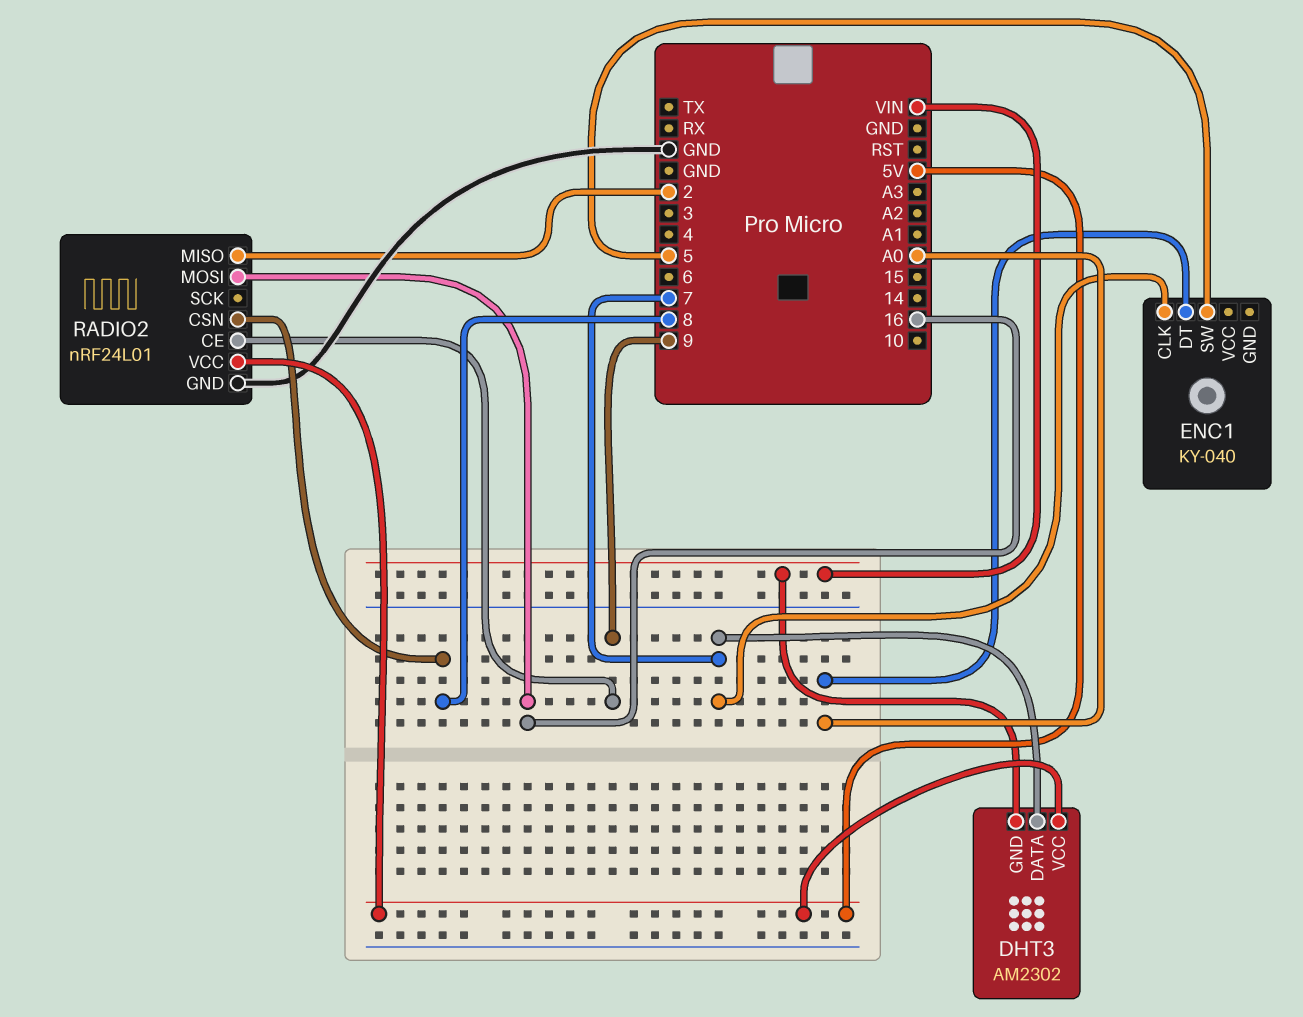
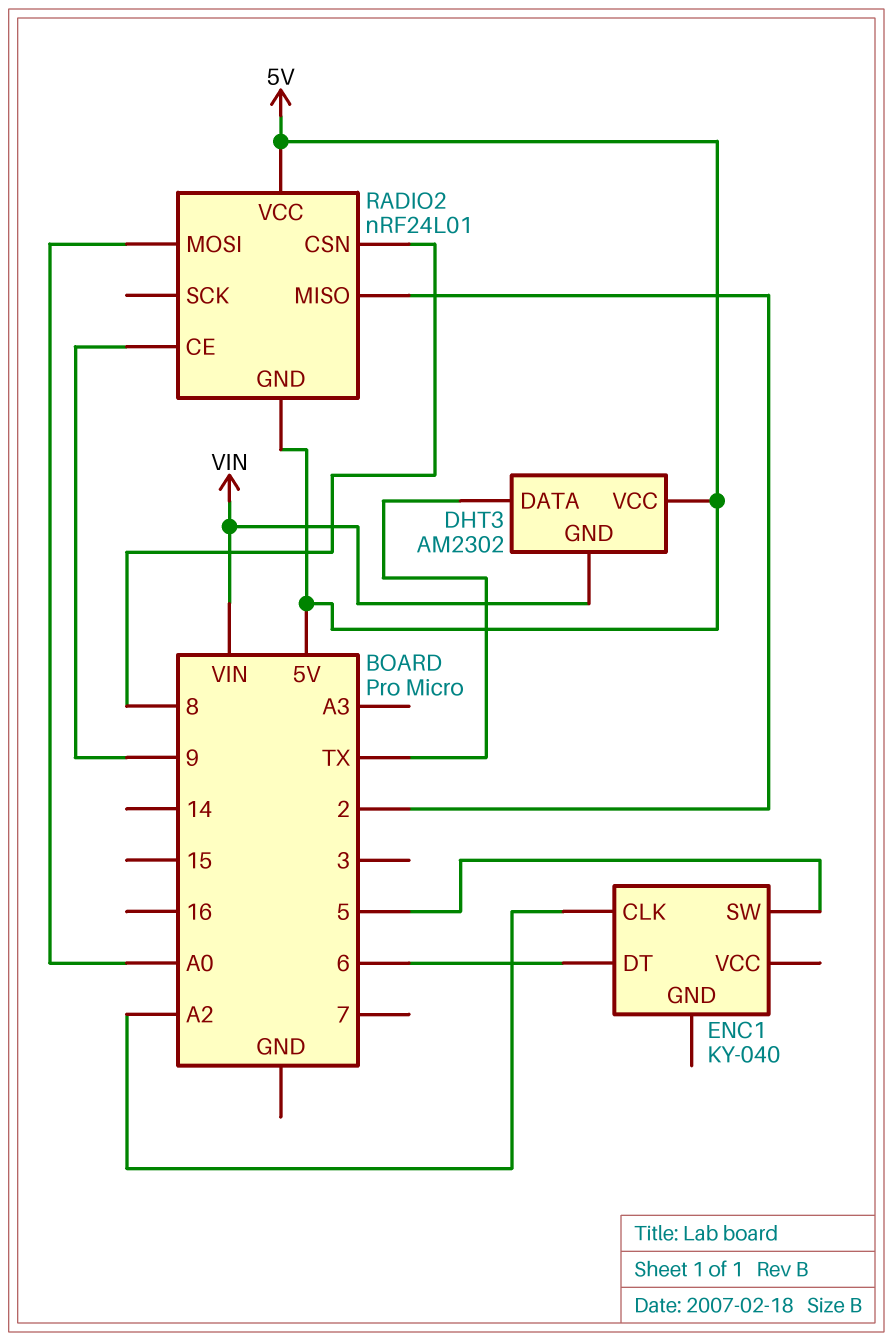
DHT3 pin DATA: 7 -> TX
ENC1 pin CLK: 7 -> A2
ENC1 pin DT: A0 -> 6
RADIO2 pin GND: GND -> 5V
RADIO2 pin MOSI: 16 -> A0

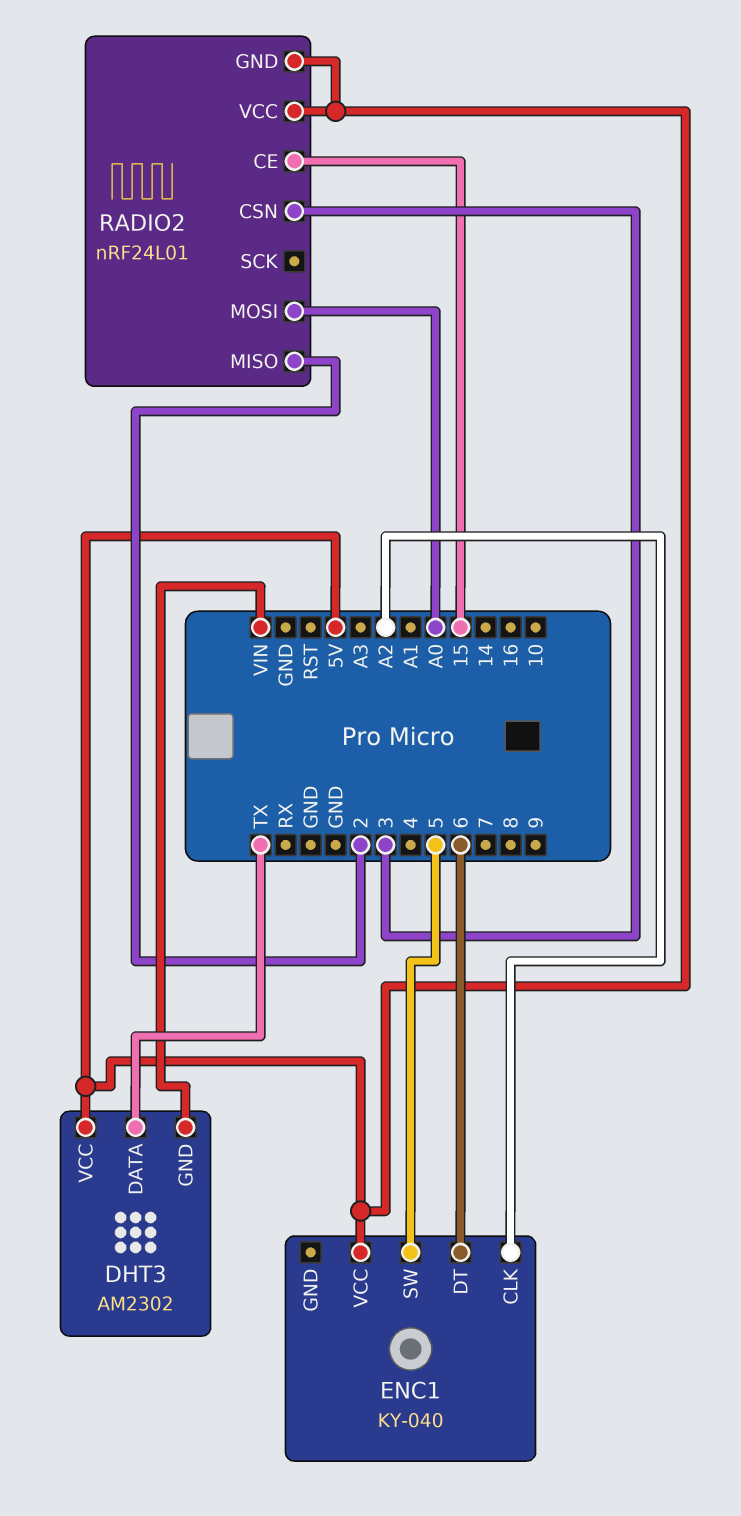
ENC1 pin VCC: none -> 5V
RADIO2 pin CE: 9 -> 15
RADIO2 pin CSN: 8 -> 3

